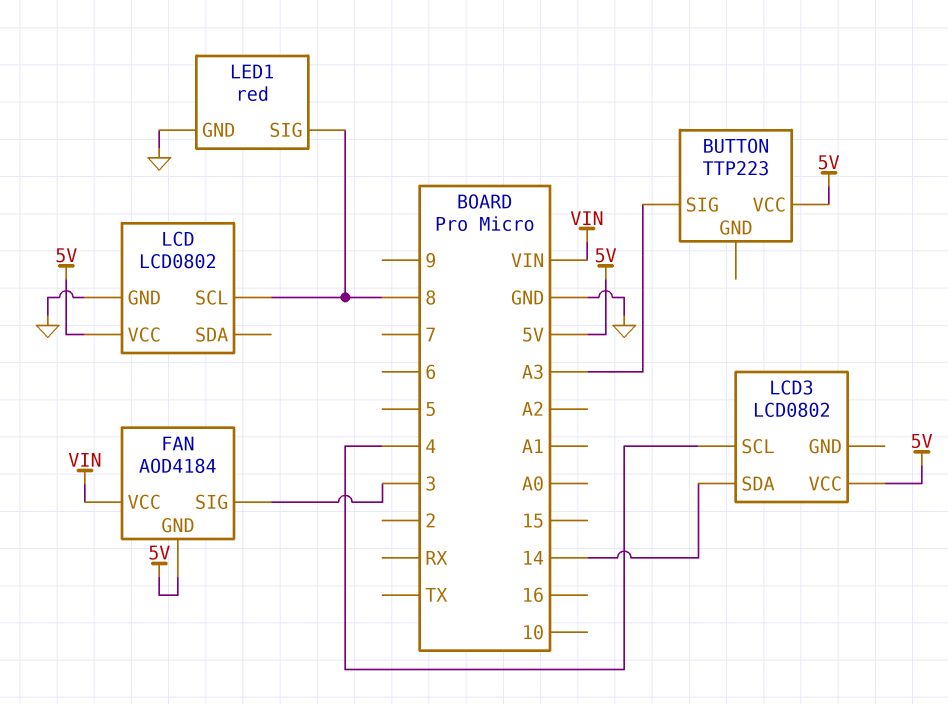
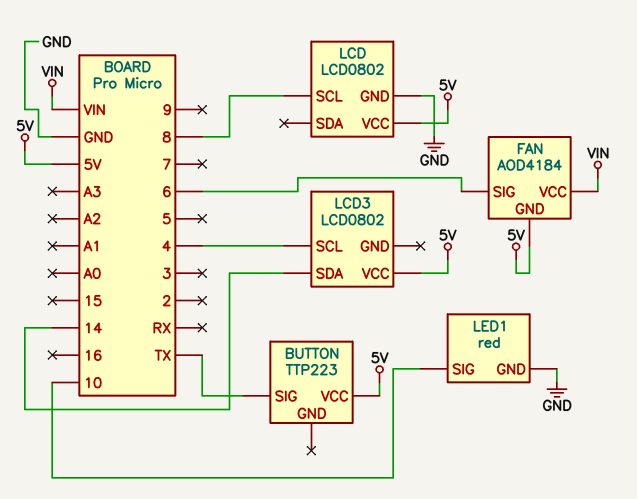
BUTTON pin SIG: A3 -> TX
FAN pin SIG: 3 -> 6
LED1 pin SIG: 8 -> 10

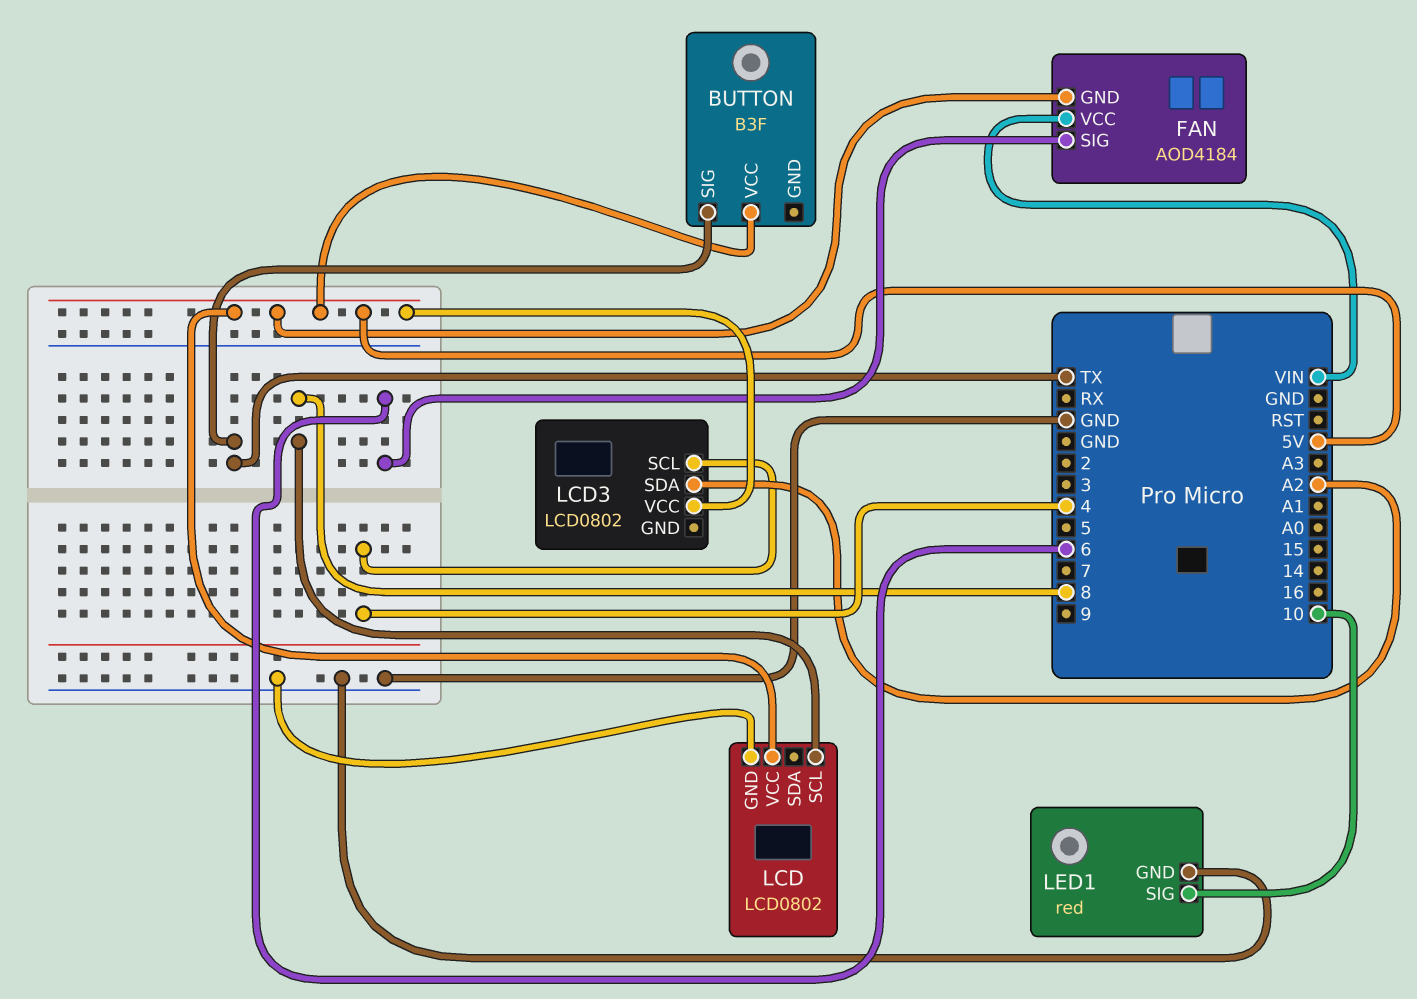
BUTTON: TTP223 -> B3F
LCD3 pin SDA: 14 -> A2

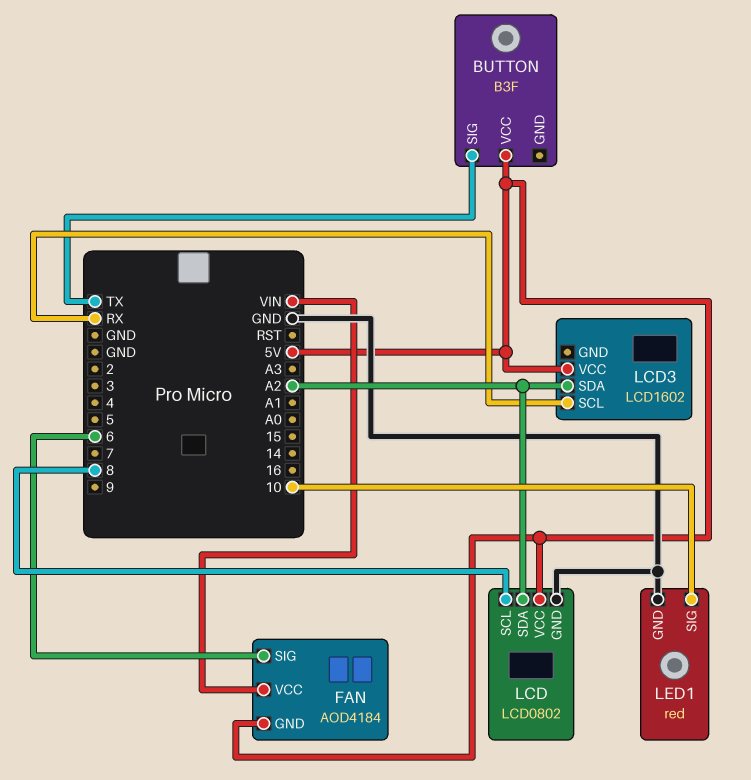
LCD pin SDA: none -> A2
LCD3: LCD0802 -> LCD1602
LCD3 pin SCL: 4 -> RX

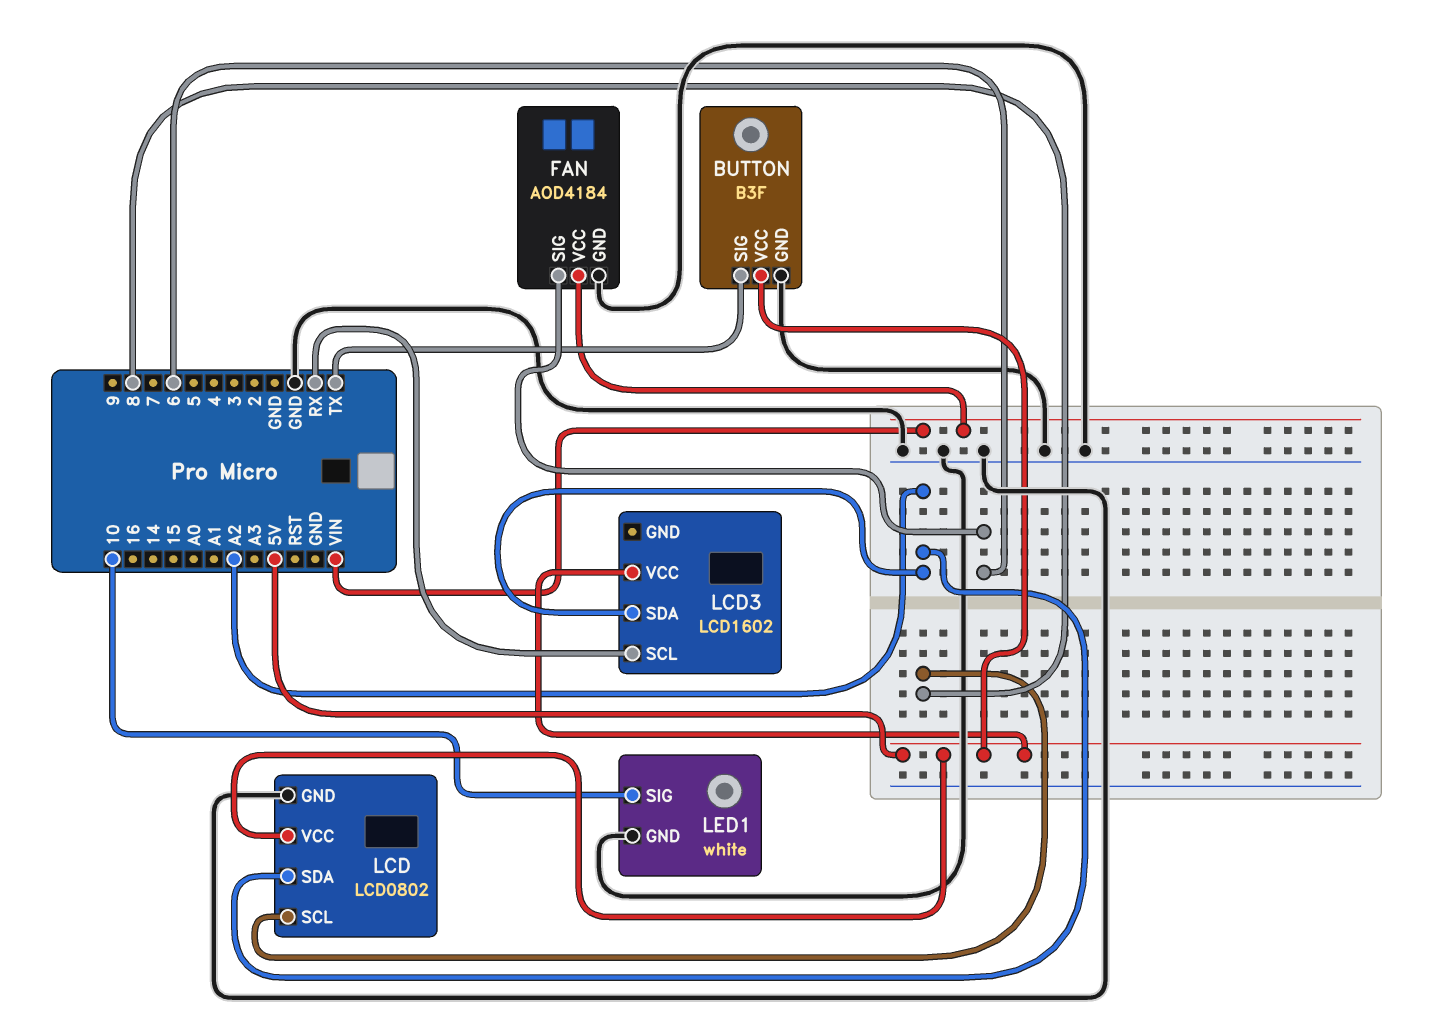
BUTTON pin GND: none -> GND
FAN pin GND: 5V -> GND
LED1: red -> white

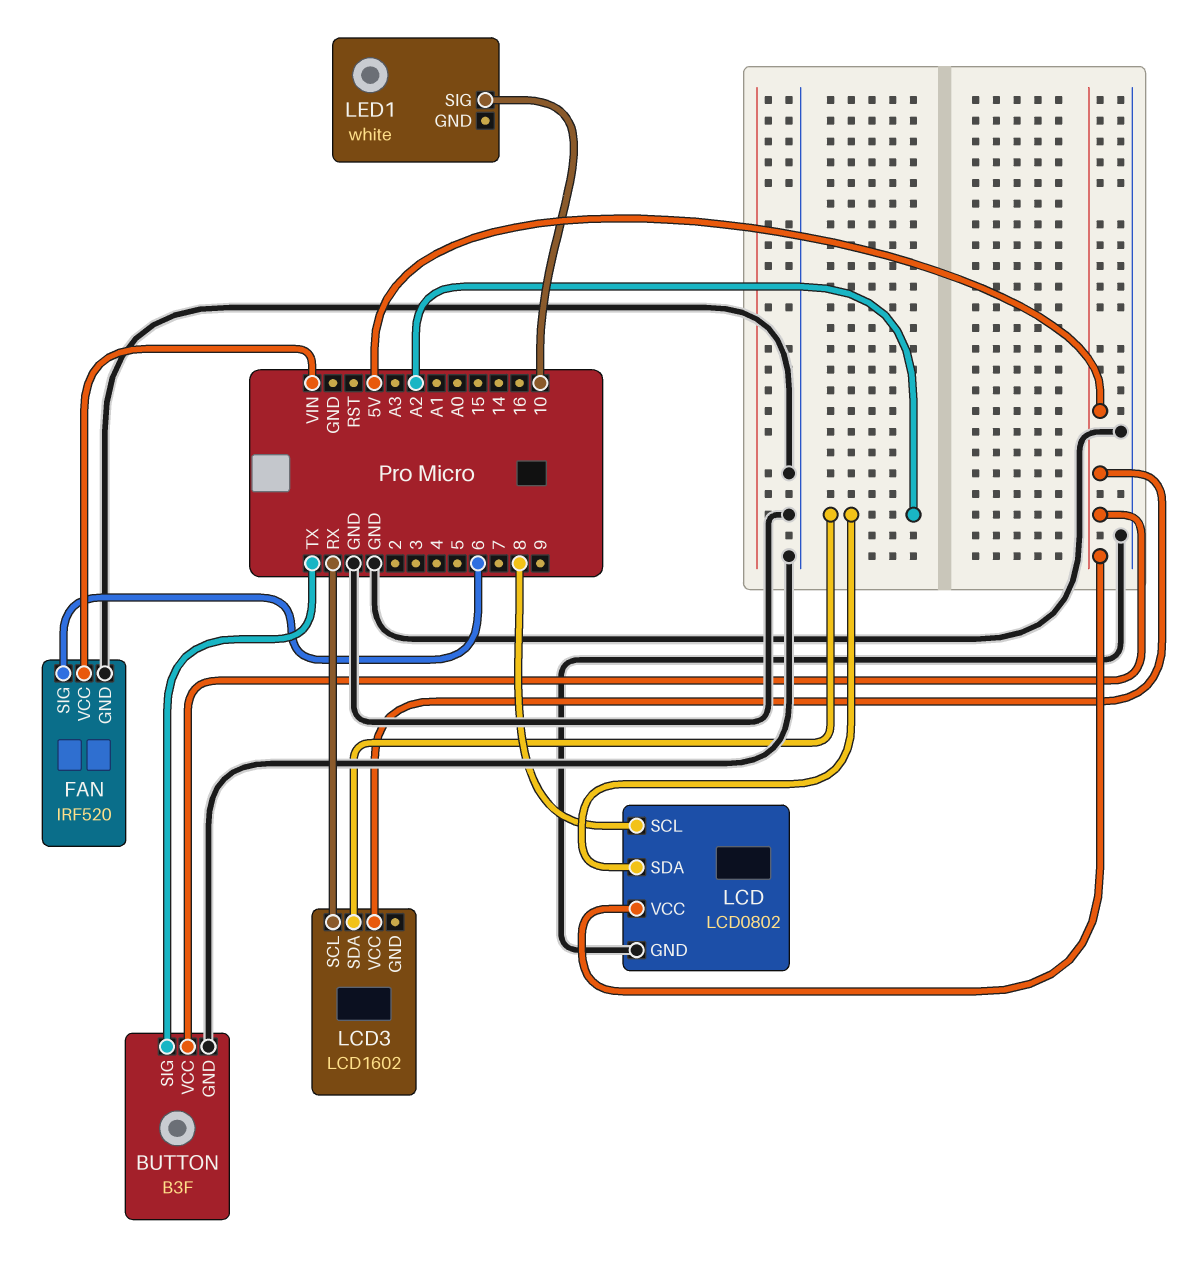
FAN: AOD4184 -> IRF520
LED1 pin GND: GND -> none

